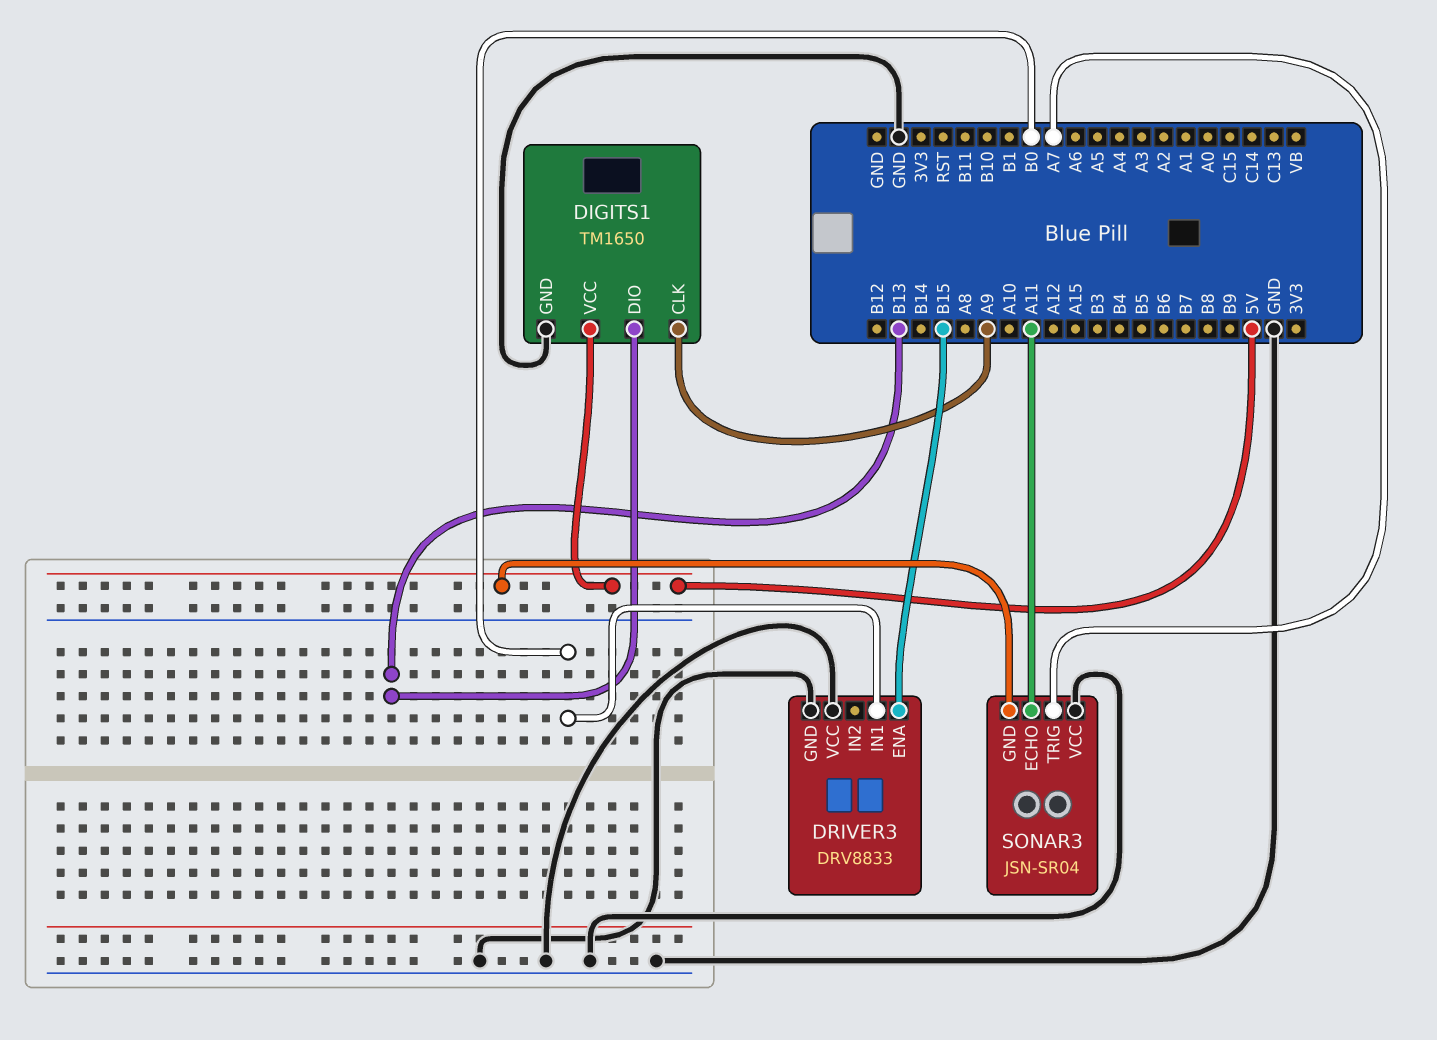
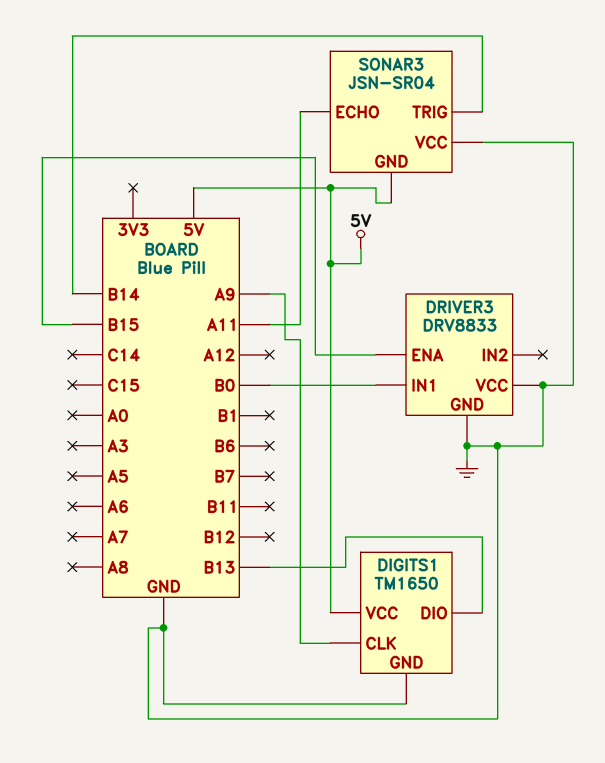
SONAR3 pin TRIG: A7 -> B14

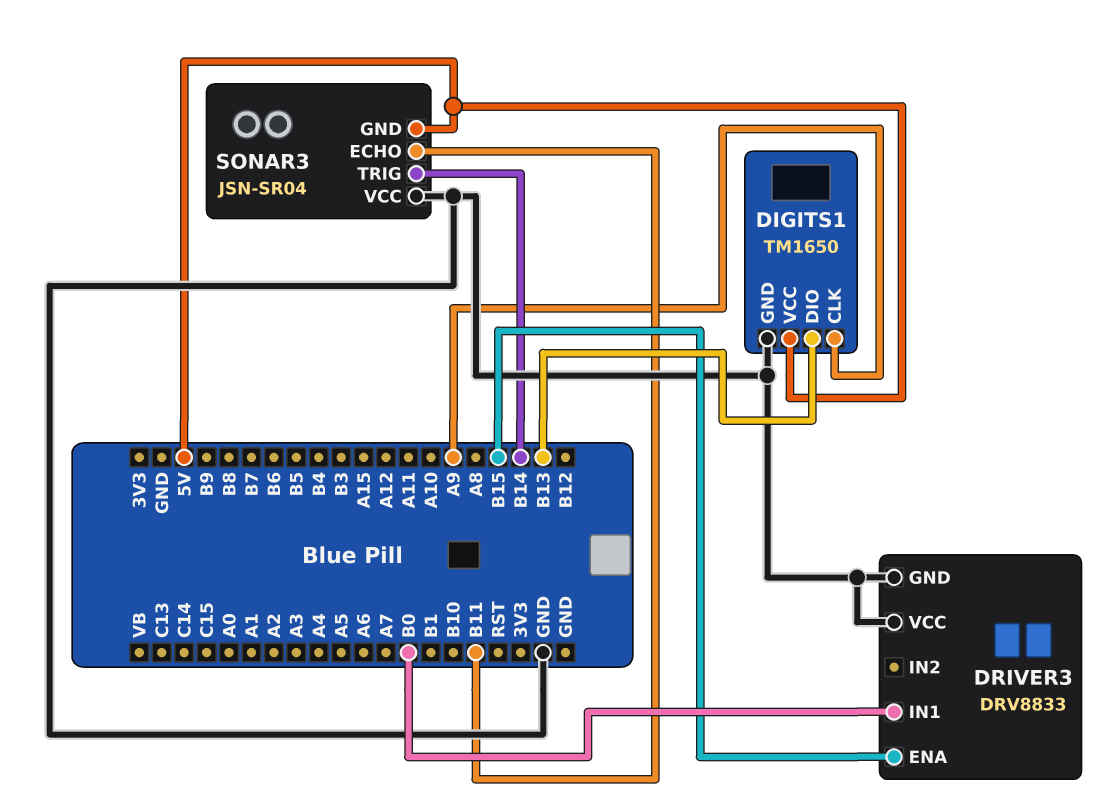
SONAR3 pin ECHO: A11 -> B11

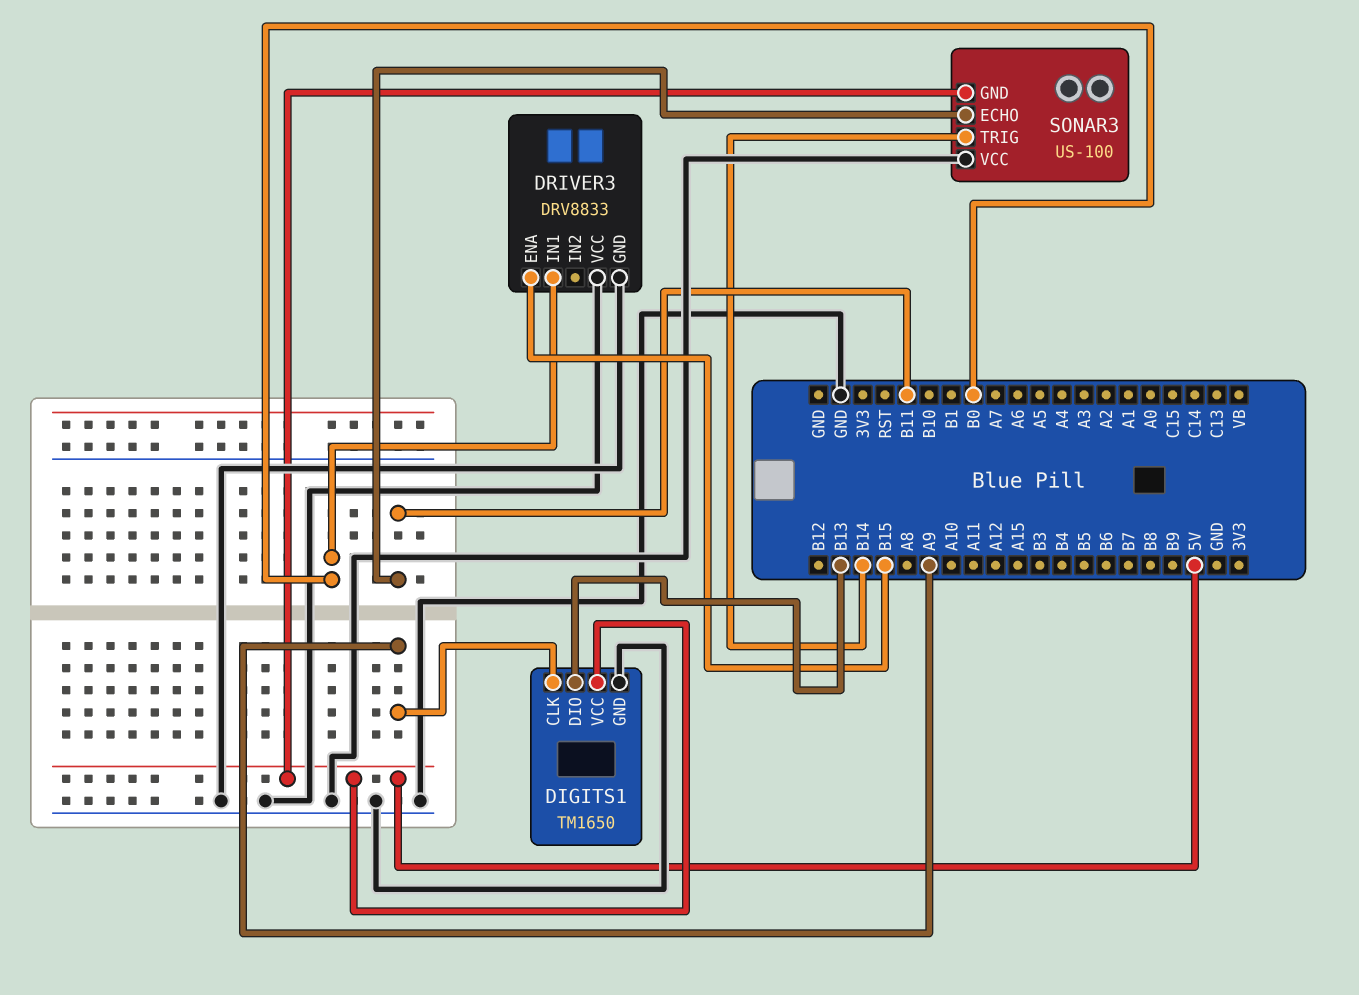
SONAR3: JSN-SR04 -> US-100

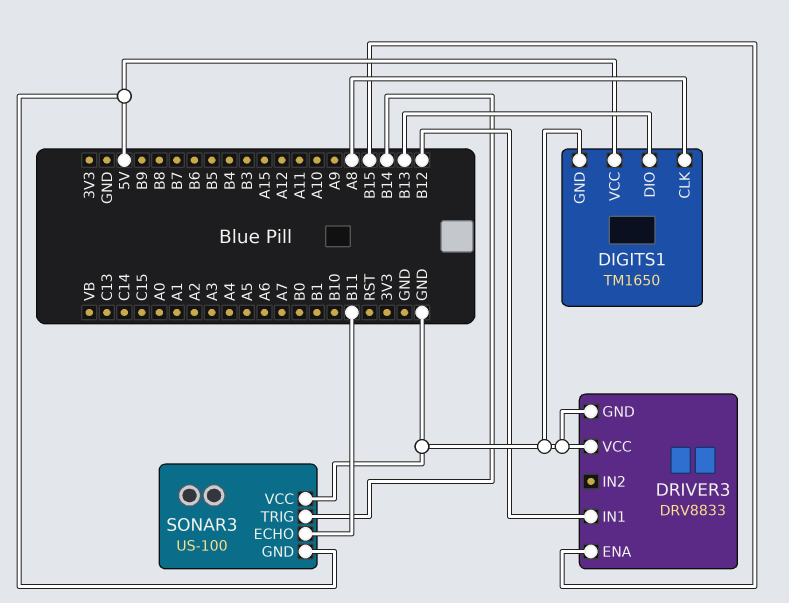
DIGITS1 pin CLK: A9 -> A8
DRIVER3 pin IN1: B0 -> B12

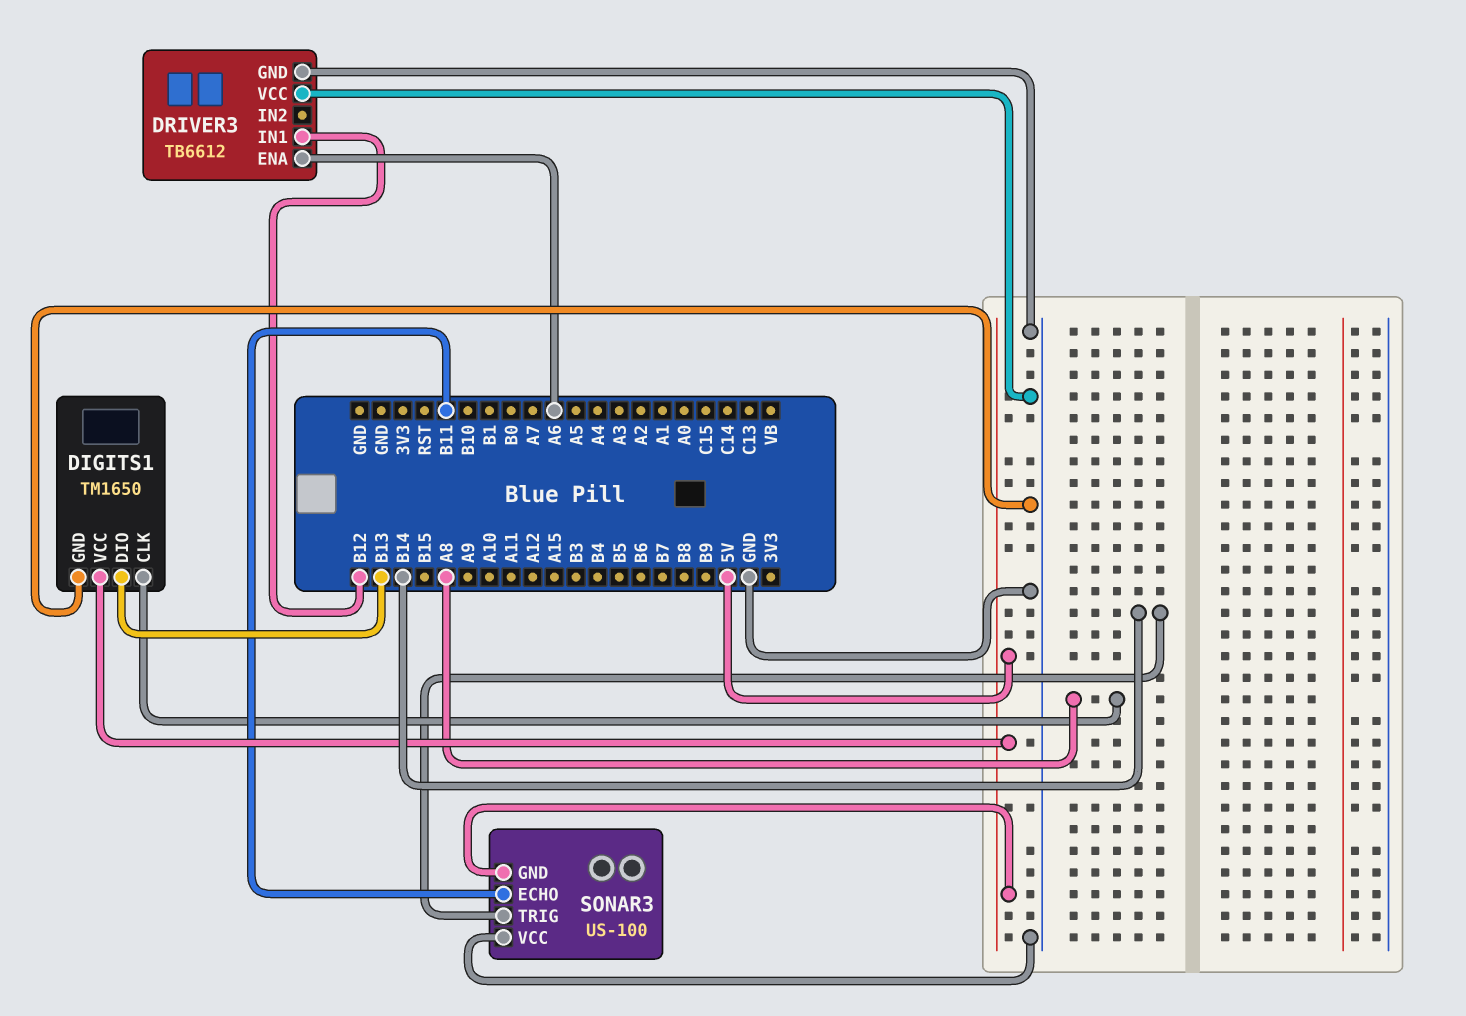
DRIVER3: DRV8833 -> TB6612
DRIVER3 pin ENA: B15 -> A6

